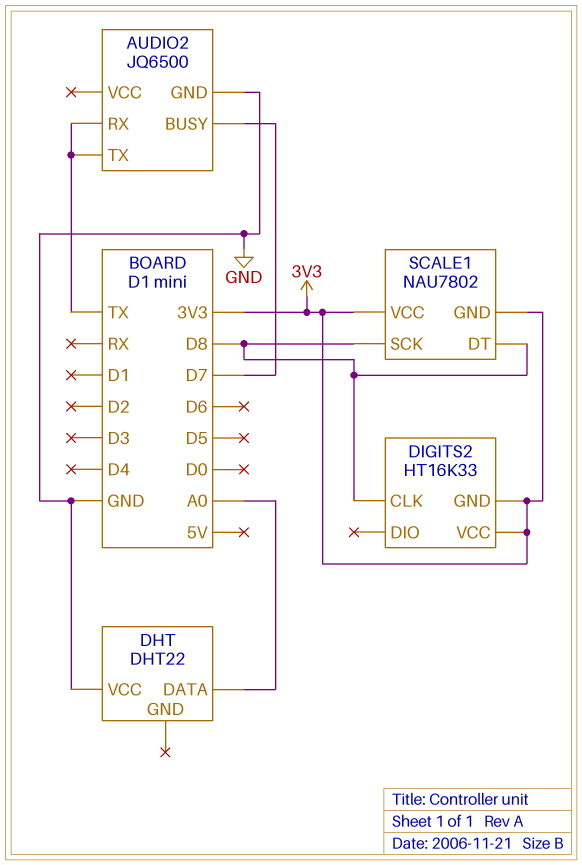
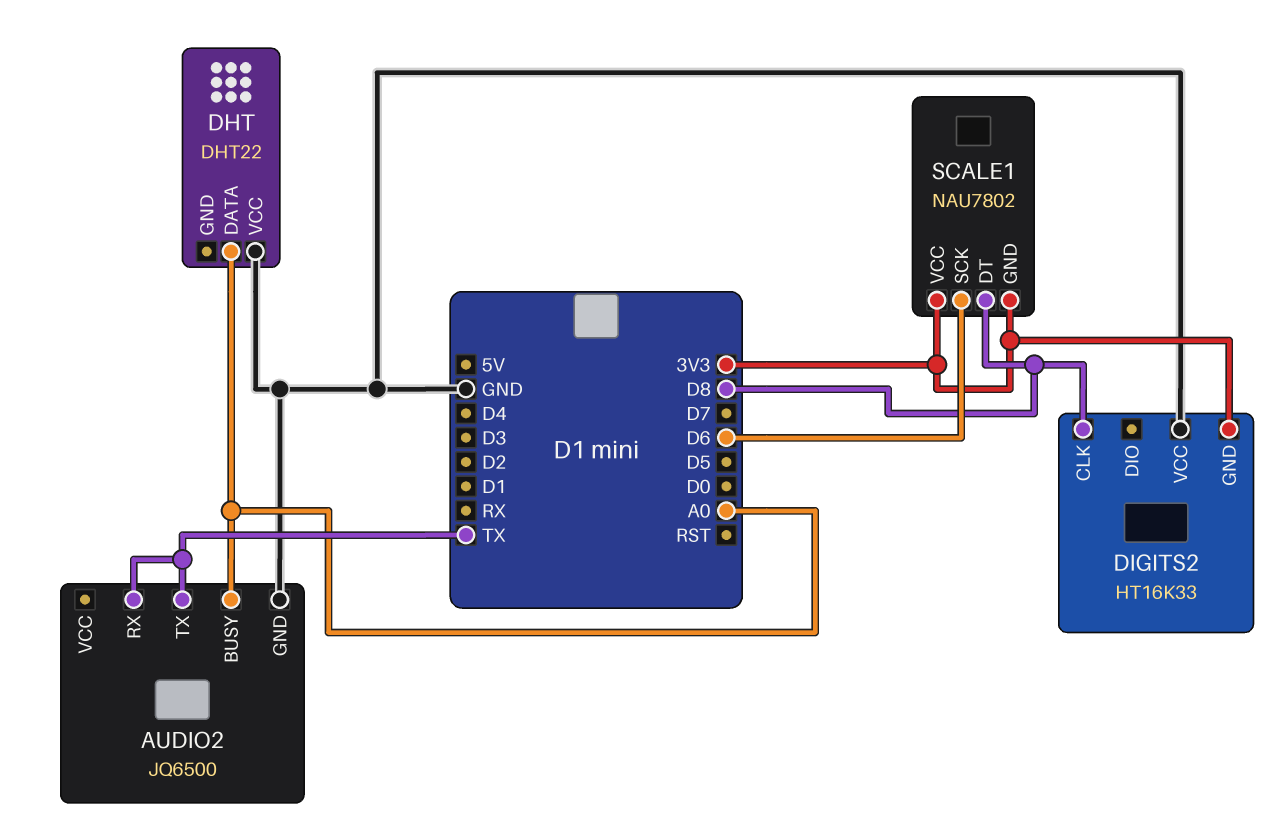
AUDIO2 pin BUSY: D7 -> A0
DIGITS2 pin VCC: 3V3 -> GND
SCALE1 pin SCK: D8 -> D6

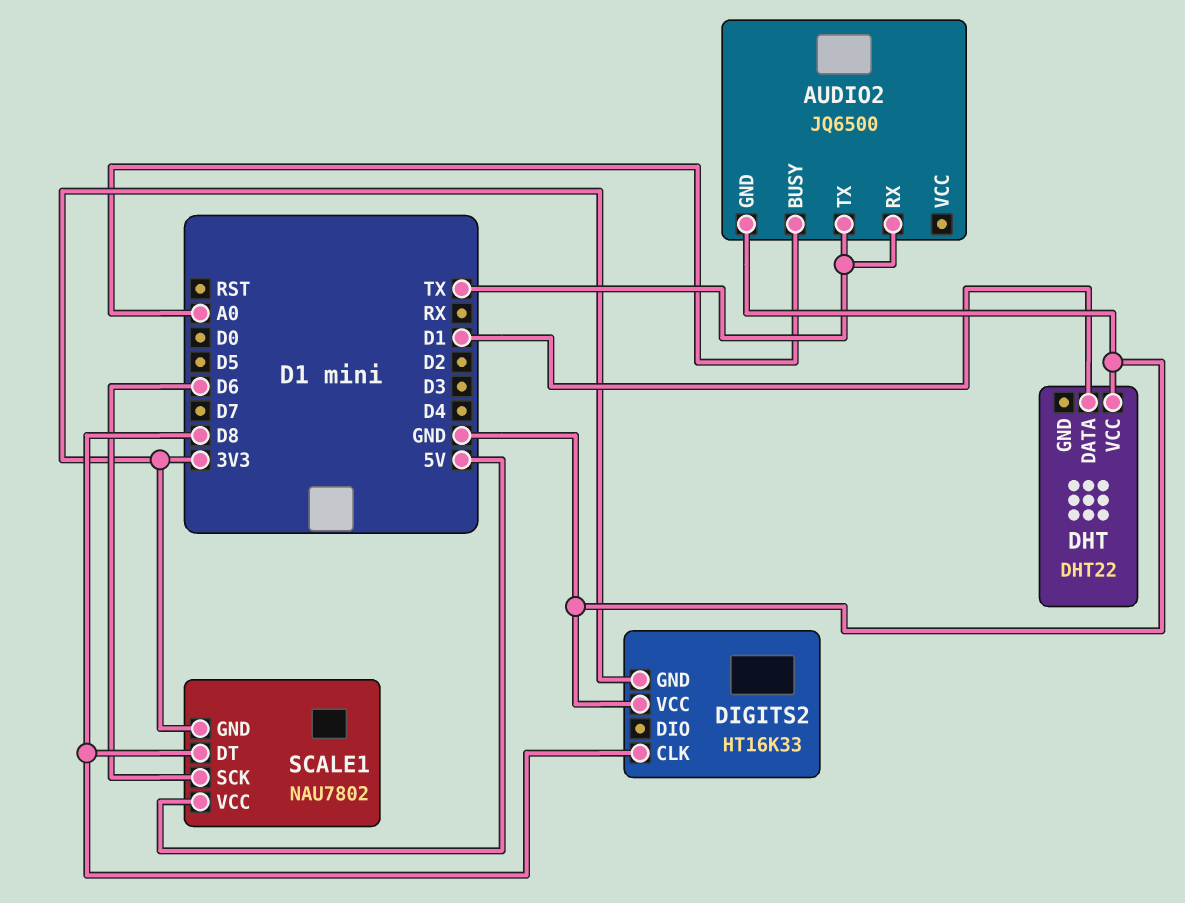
DHT pin DATA: A0 -> D1
SCALE1 pin VCC: 3V3 -> 5V

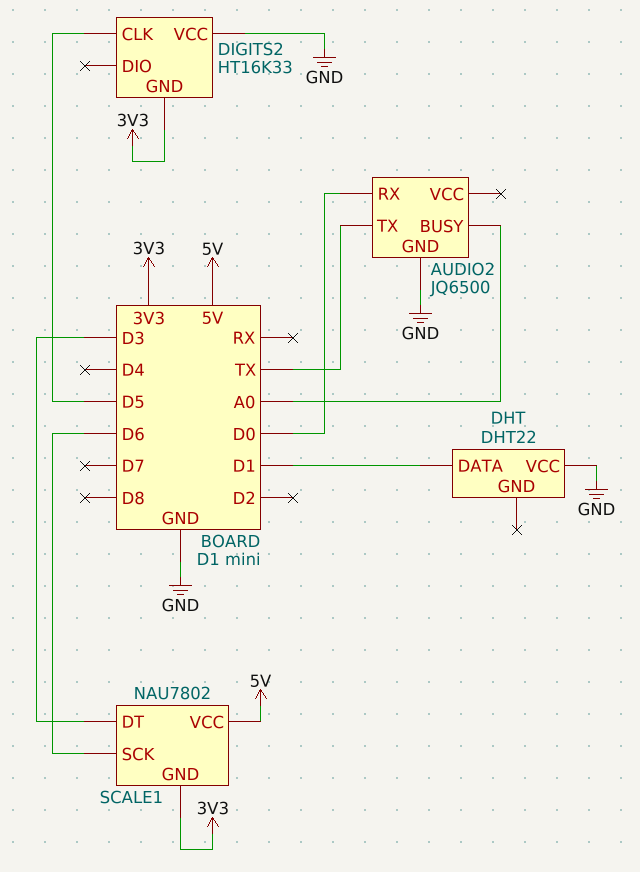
AUDIO2 pin RX: TX -> D0
DIGITS2 pin CLK: D8 -> D5
SCALE1 pin DT: D8 -> D3

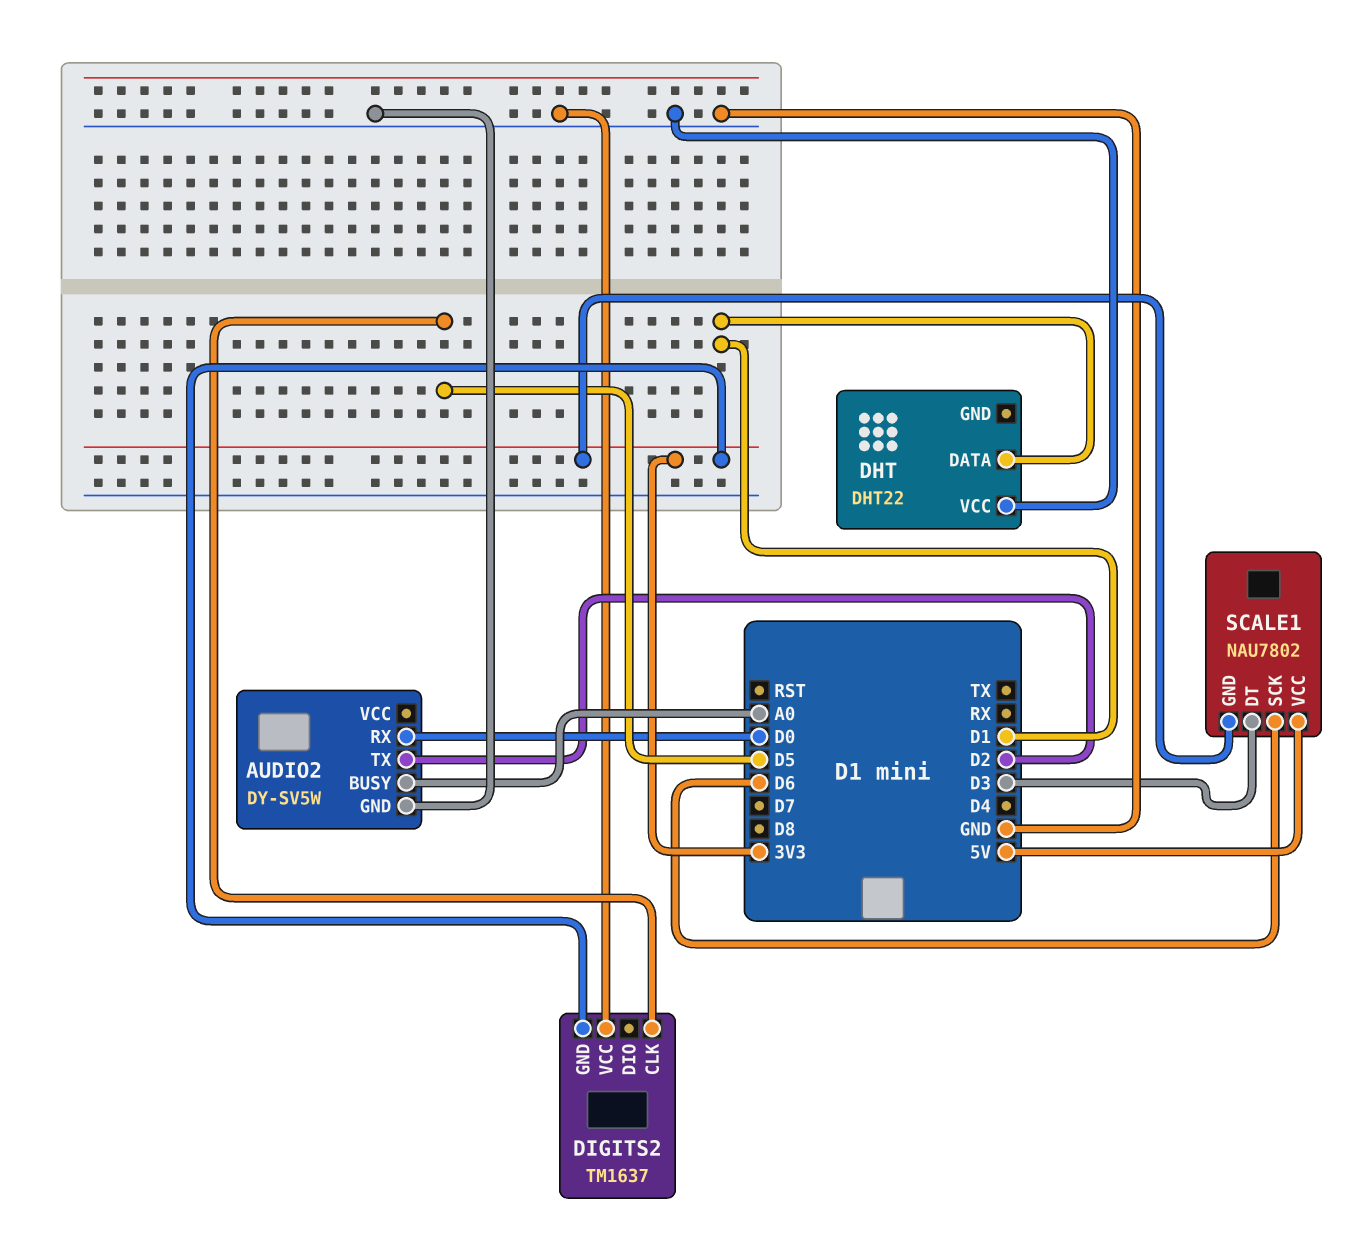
AUDIO2: JQ6500 -> DY-SV5W
AUDIO2 pin TX: TX -> D2
DIGITS2: HT16K33 -> TM1637

